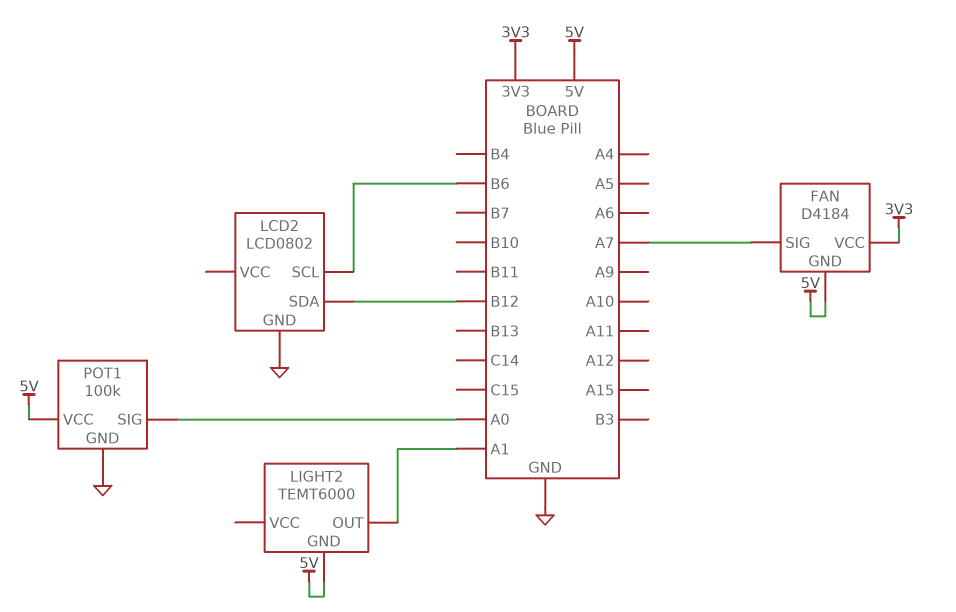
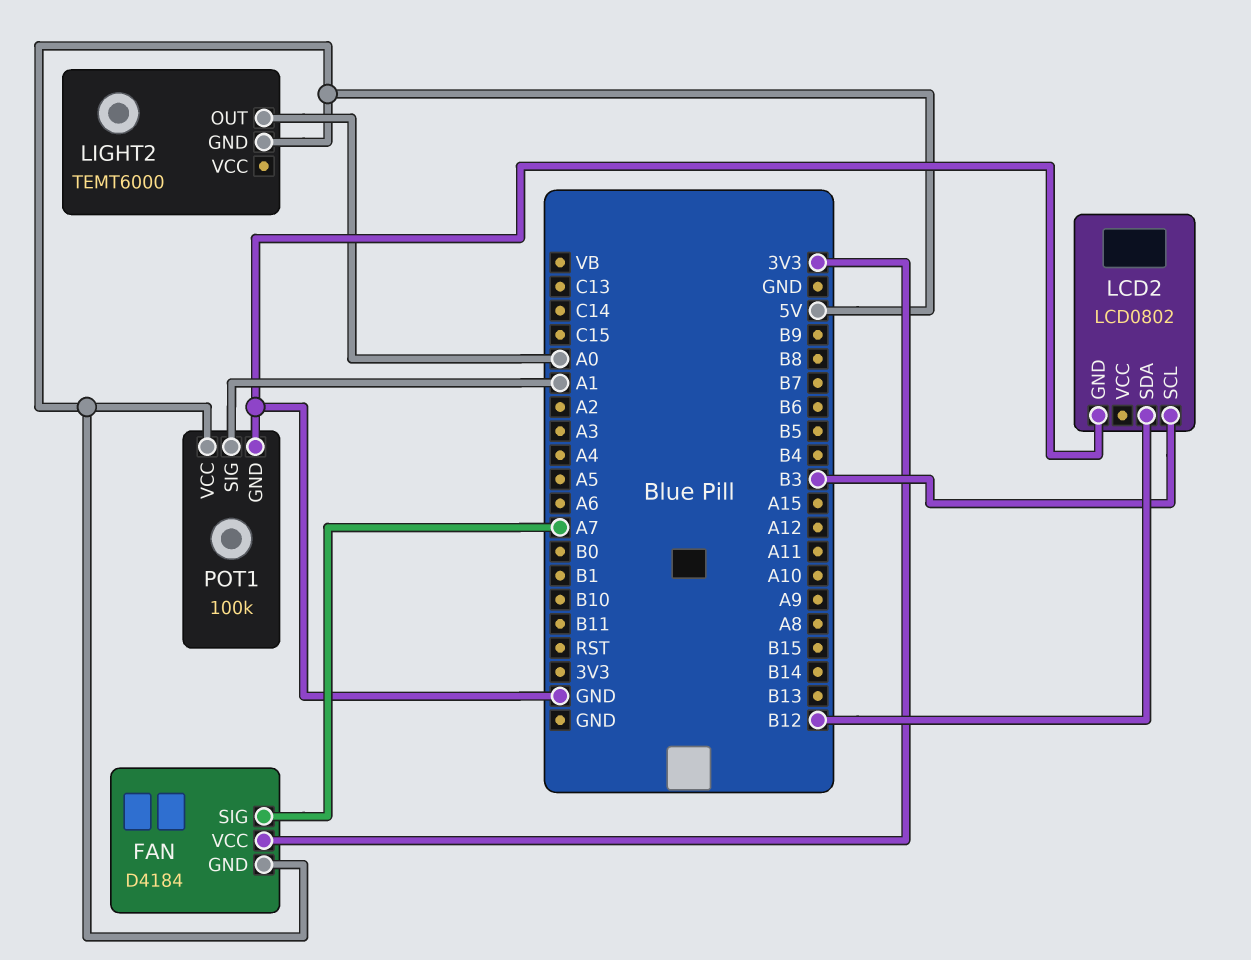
LCD2 pin SCL: B6 -> B3
LIGHT2 pin OUT: A1 -> A0
POT1 pin SIG: A0 -> A1

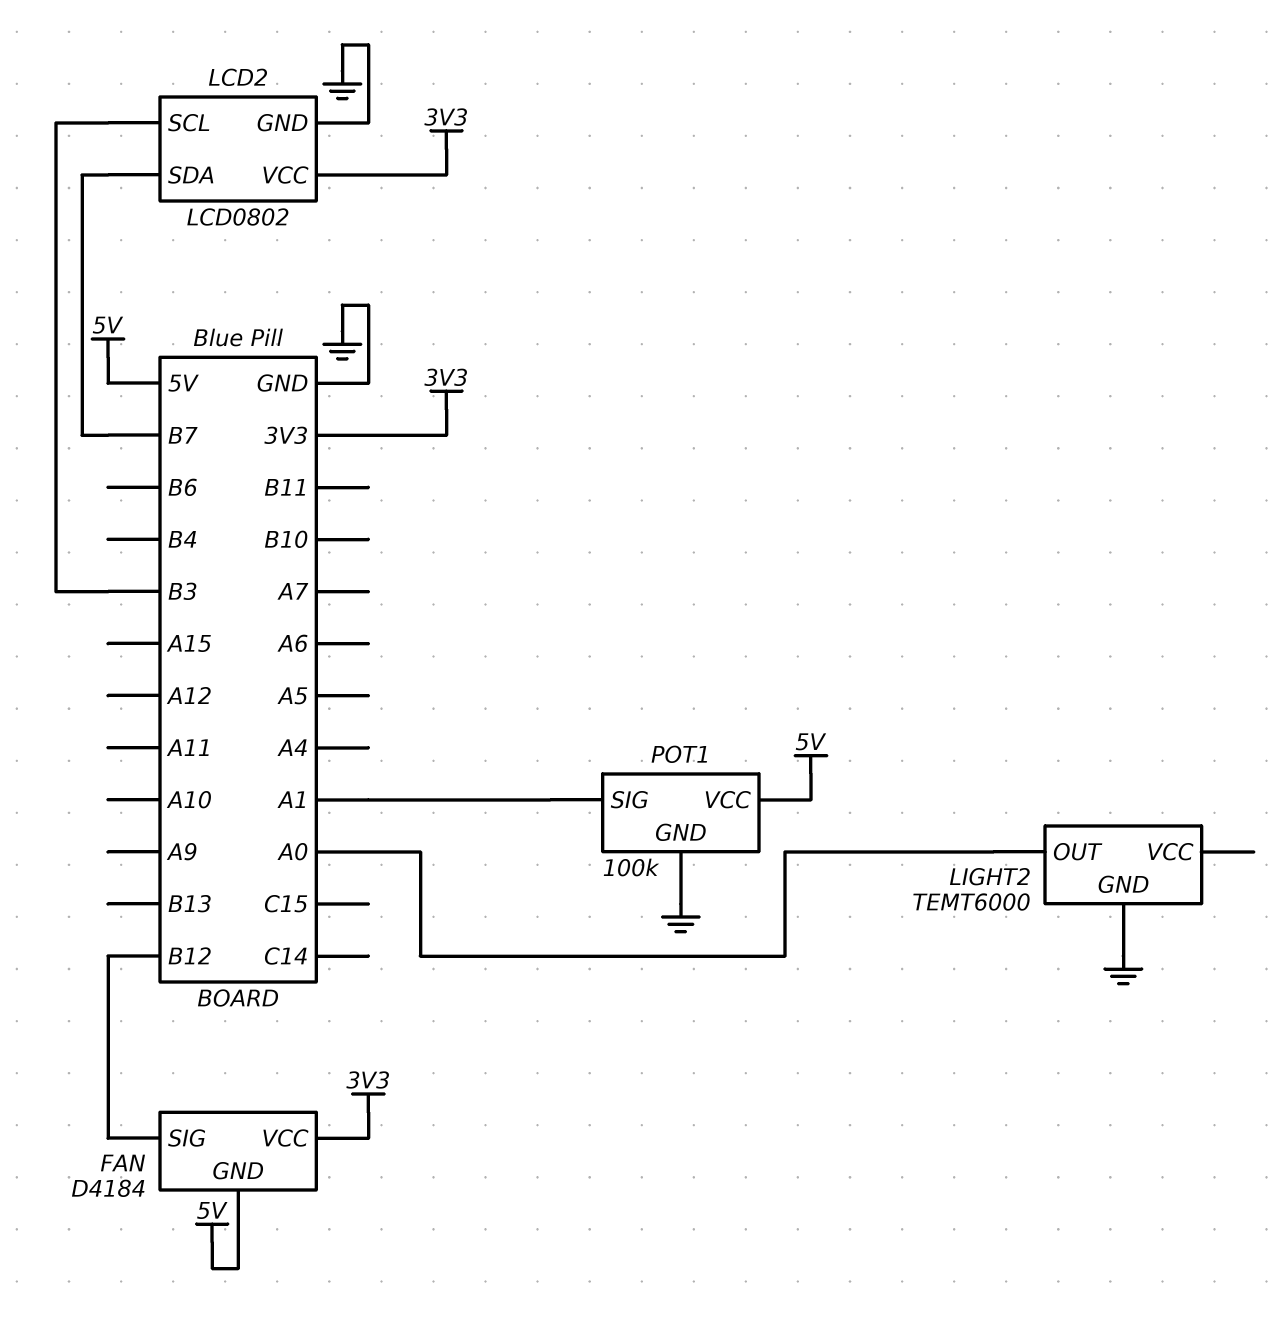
FAN pin SIG: A7 -> B12
LCD2 pin SDA: B12 -> B7
LCD2 pin VCC: none -> 3V3
LIGHT2 pin GND: 5V -> GND

